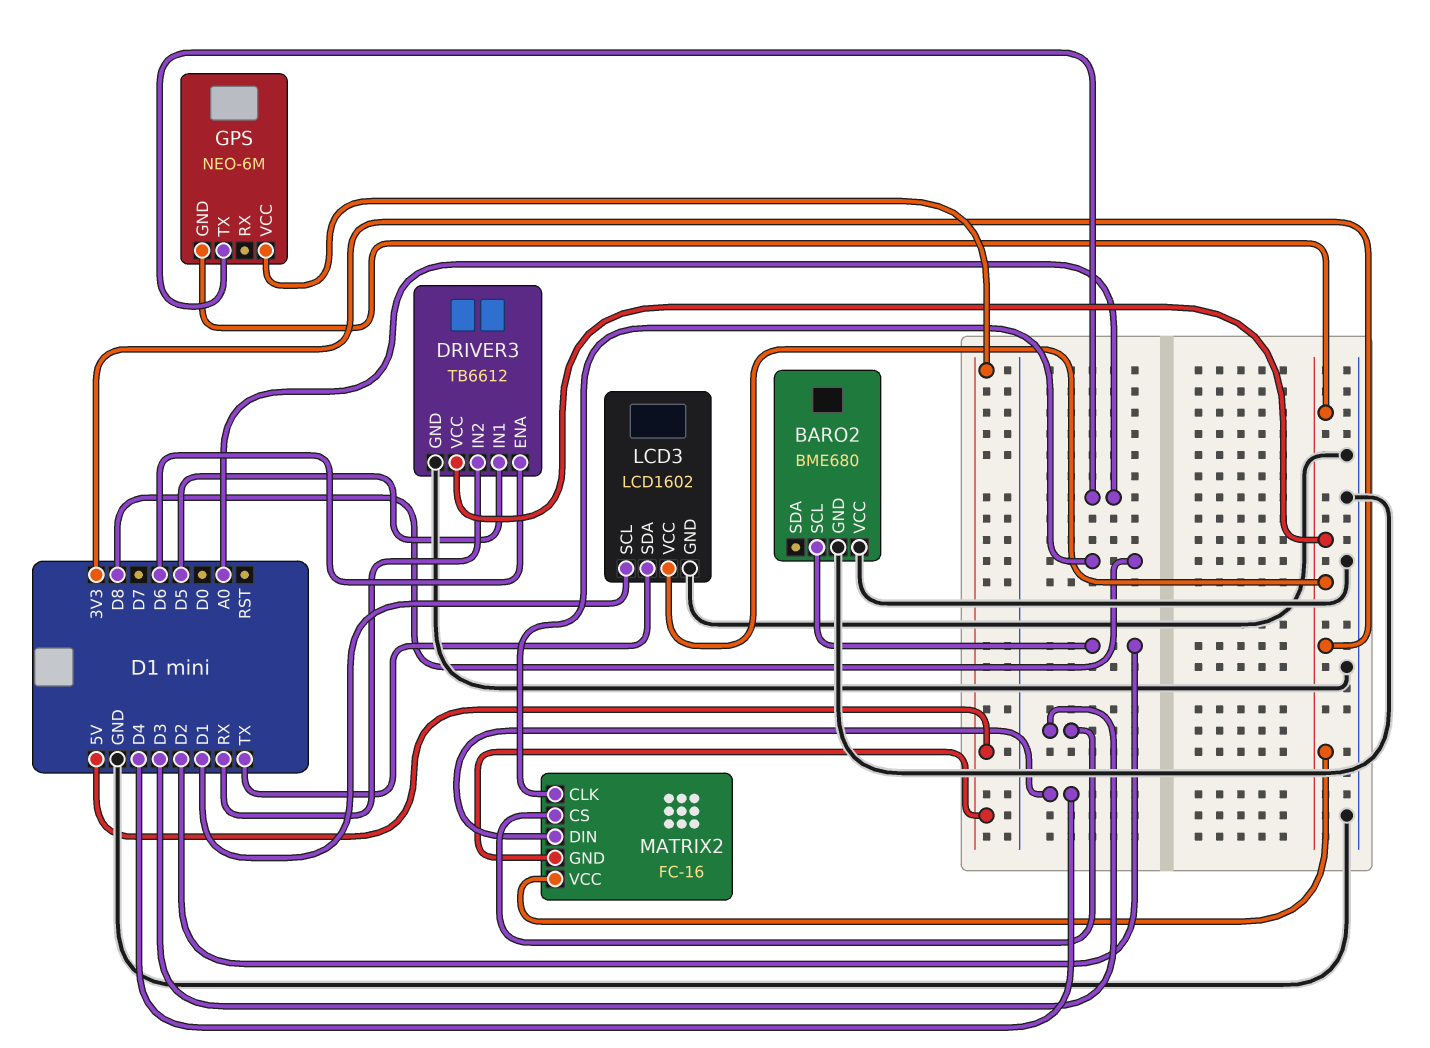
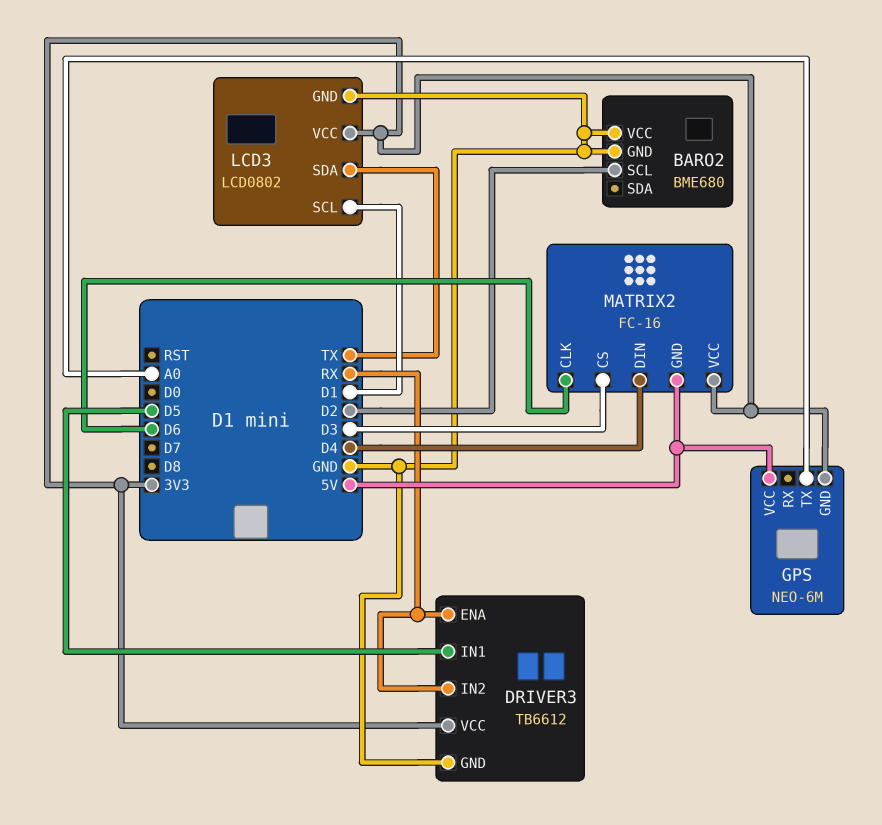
DRIVER3 pin ENA: D6 -> RX
LCD3: LCD1602 -> LCD0802
MATRIX2 pin CLK: D8 -> D6

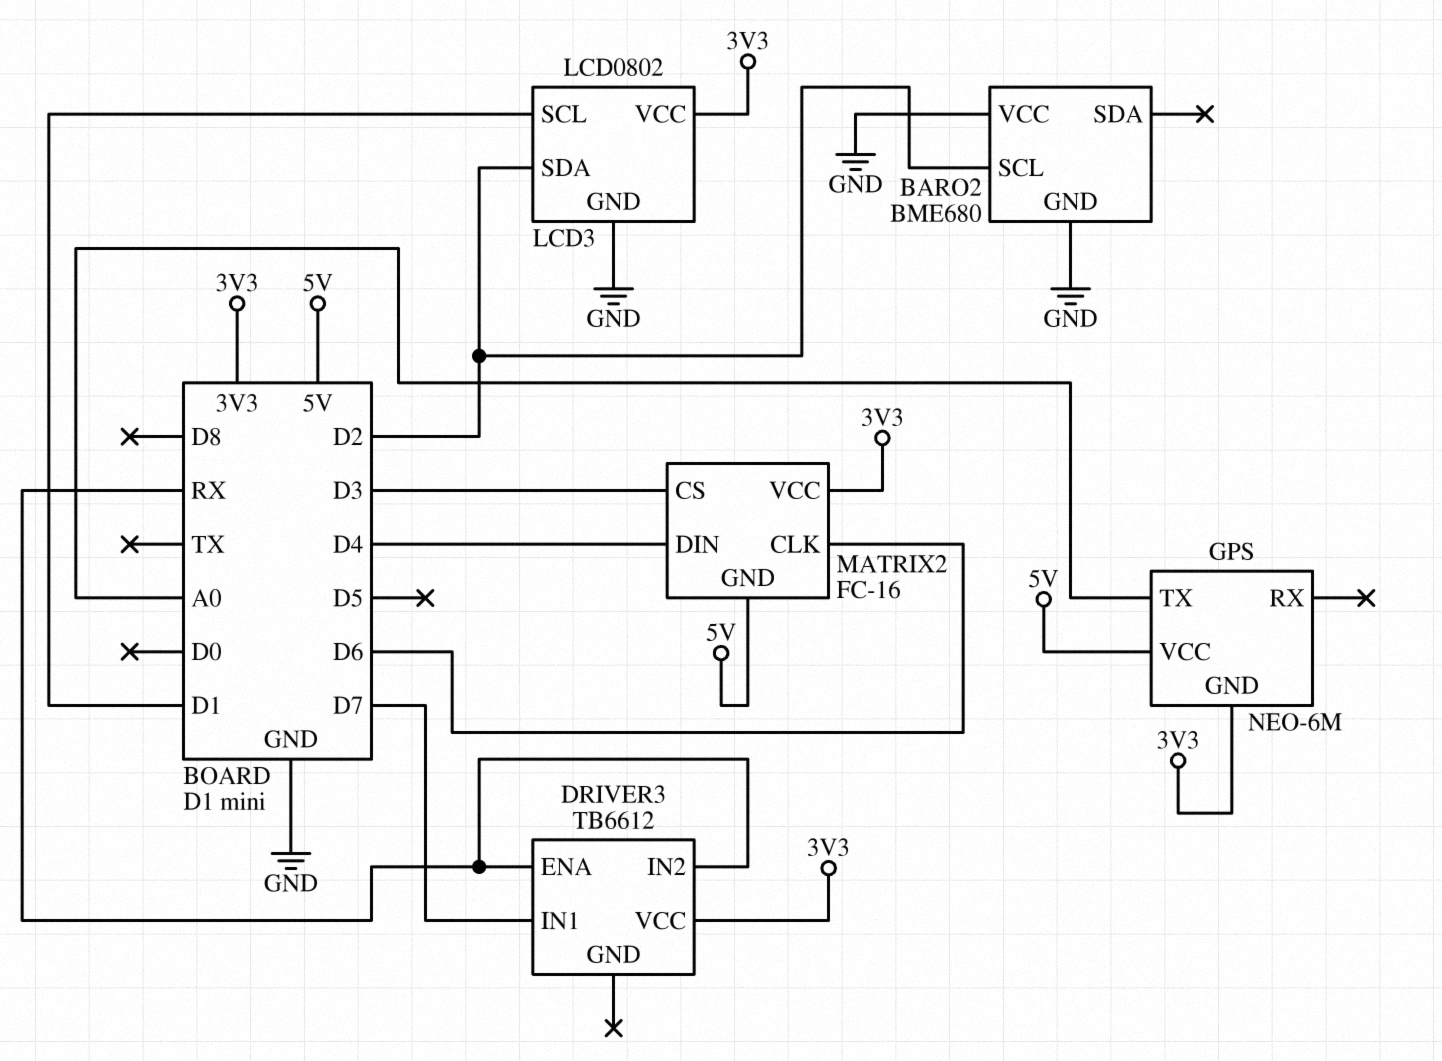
DRIVER3 pin GND: GND -> none
DRIVER3 pin IN1: D5 -> D7
LCD3 pin SDA: TX -> D2

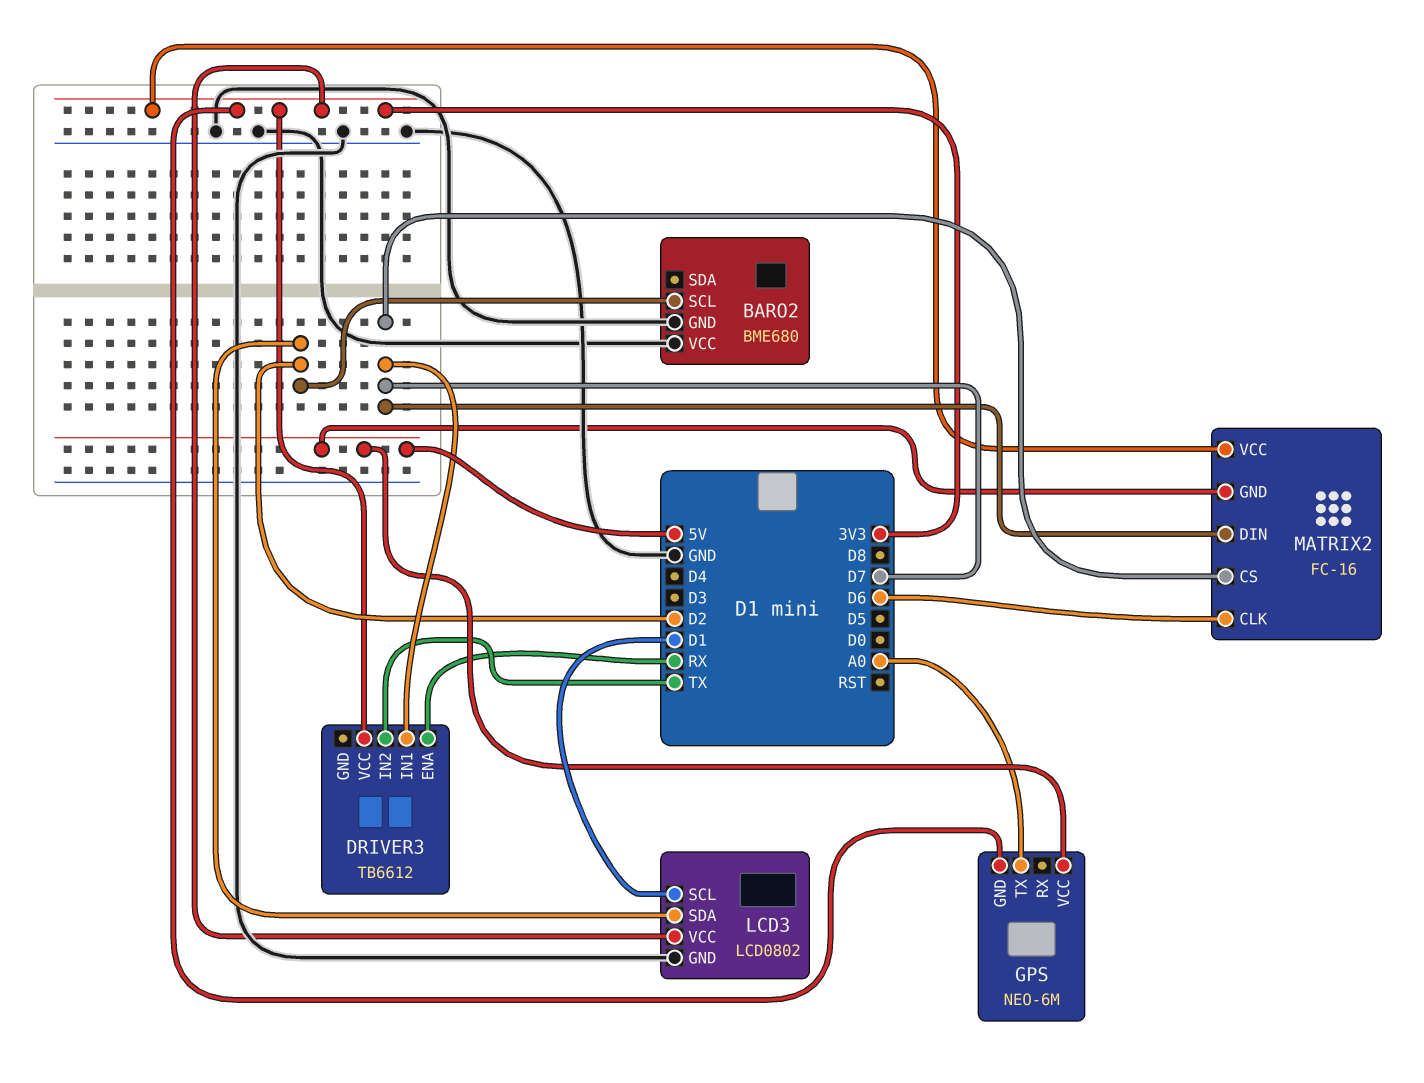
DRIVER3 pin IN2: RX -> TX
MATRIX2 pin CS: D3 -> D7
MATRIX2 pin DIN: D4 -> D7

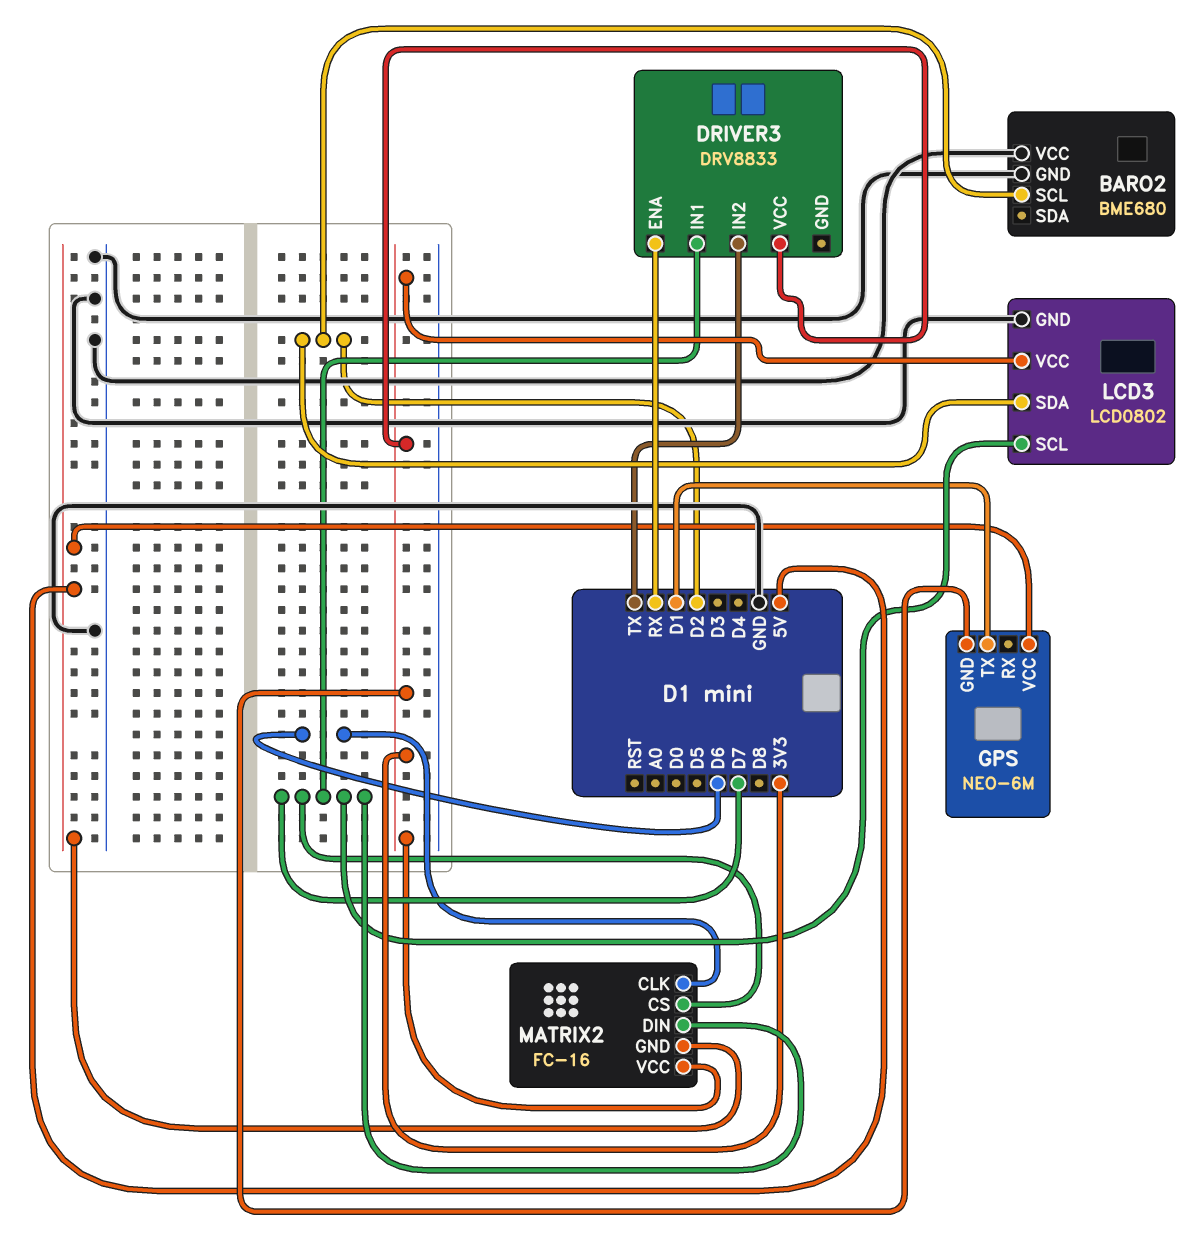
DRIVER3: TB6612 -> DRV8833
GPS pin TX: A0 -> D1
LCD3 pin SCL: D1 -> D7

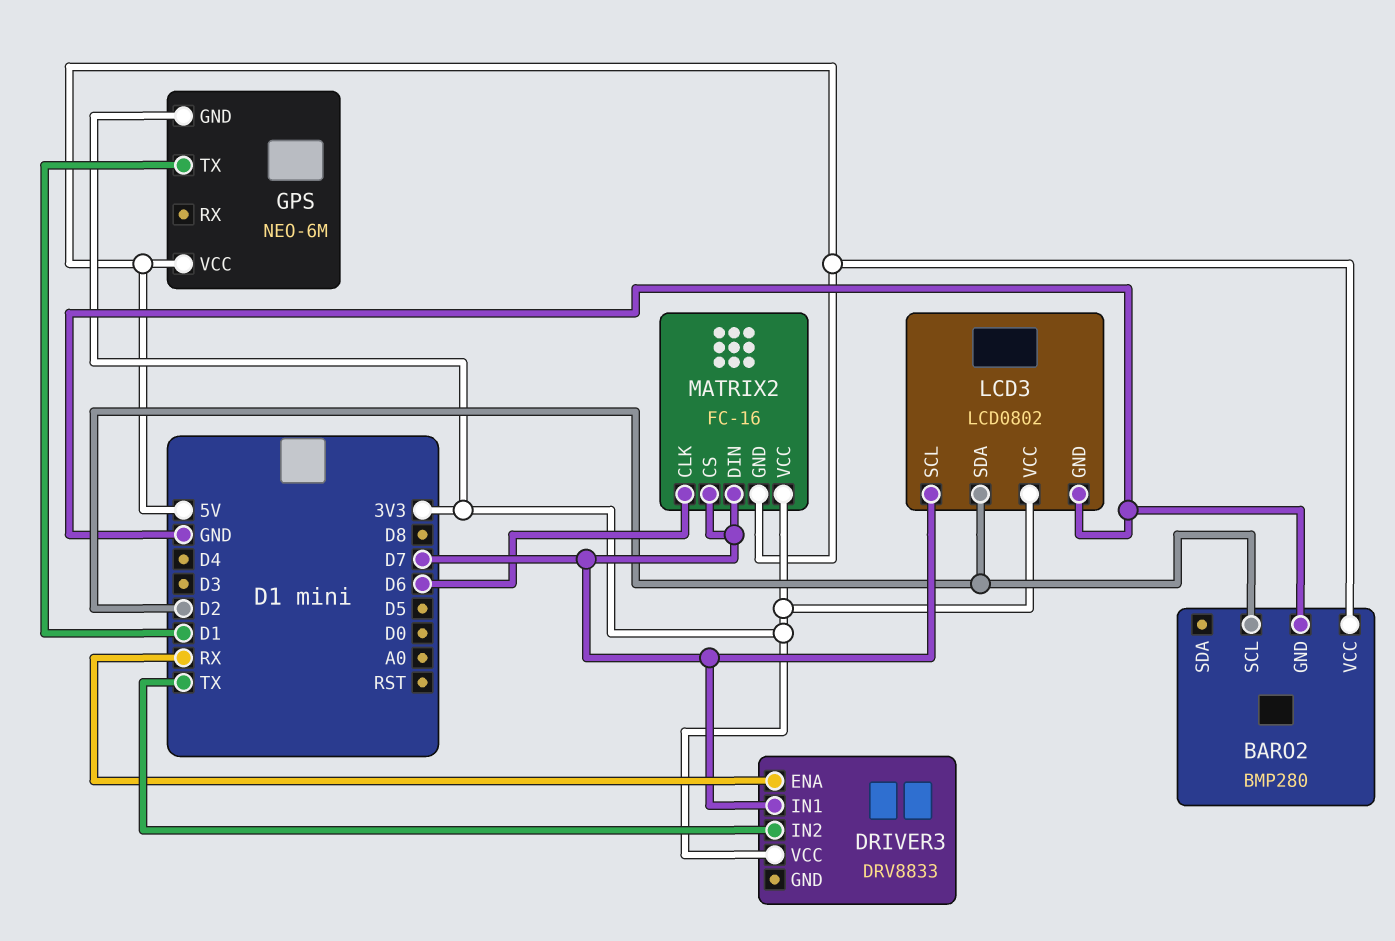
BARO2: BME680 -> BMP280
BARO2 pin VCC: GND -> 5V

